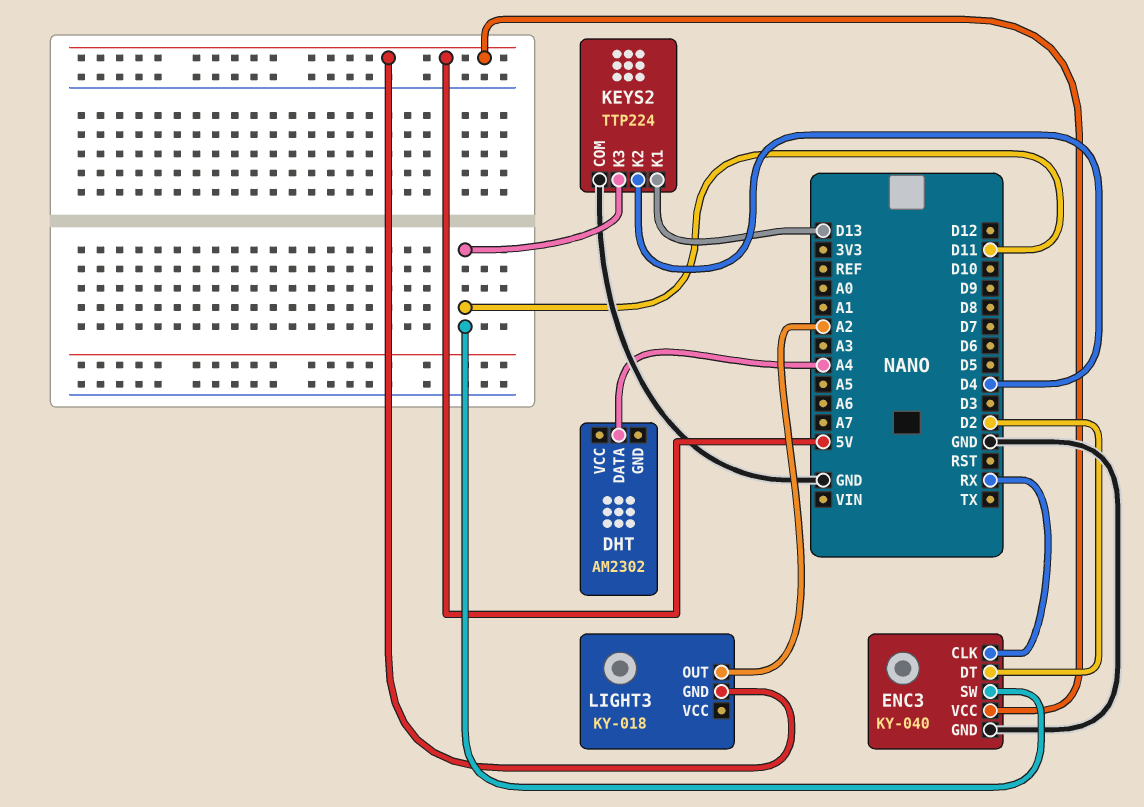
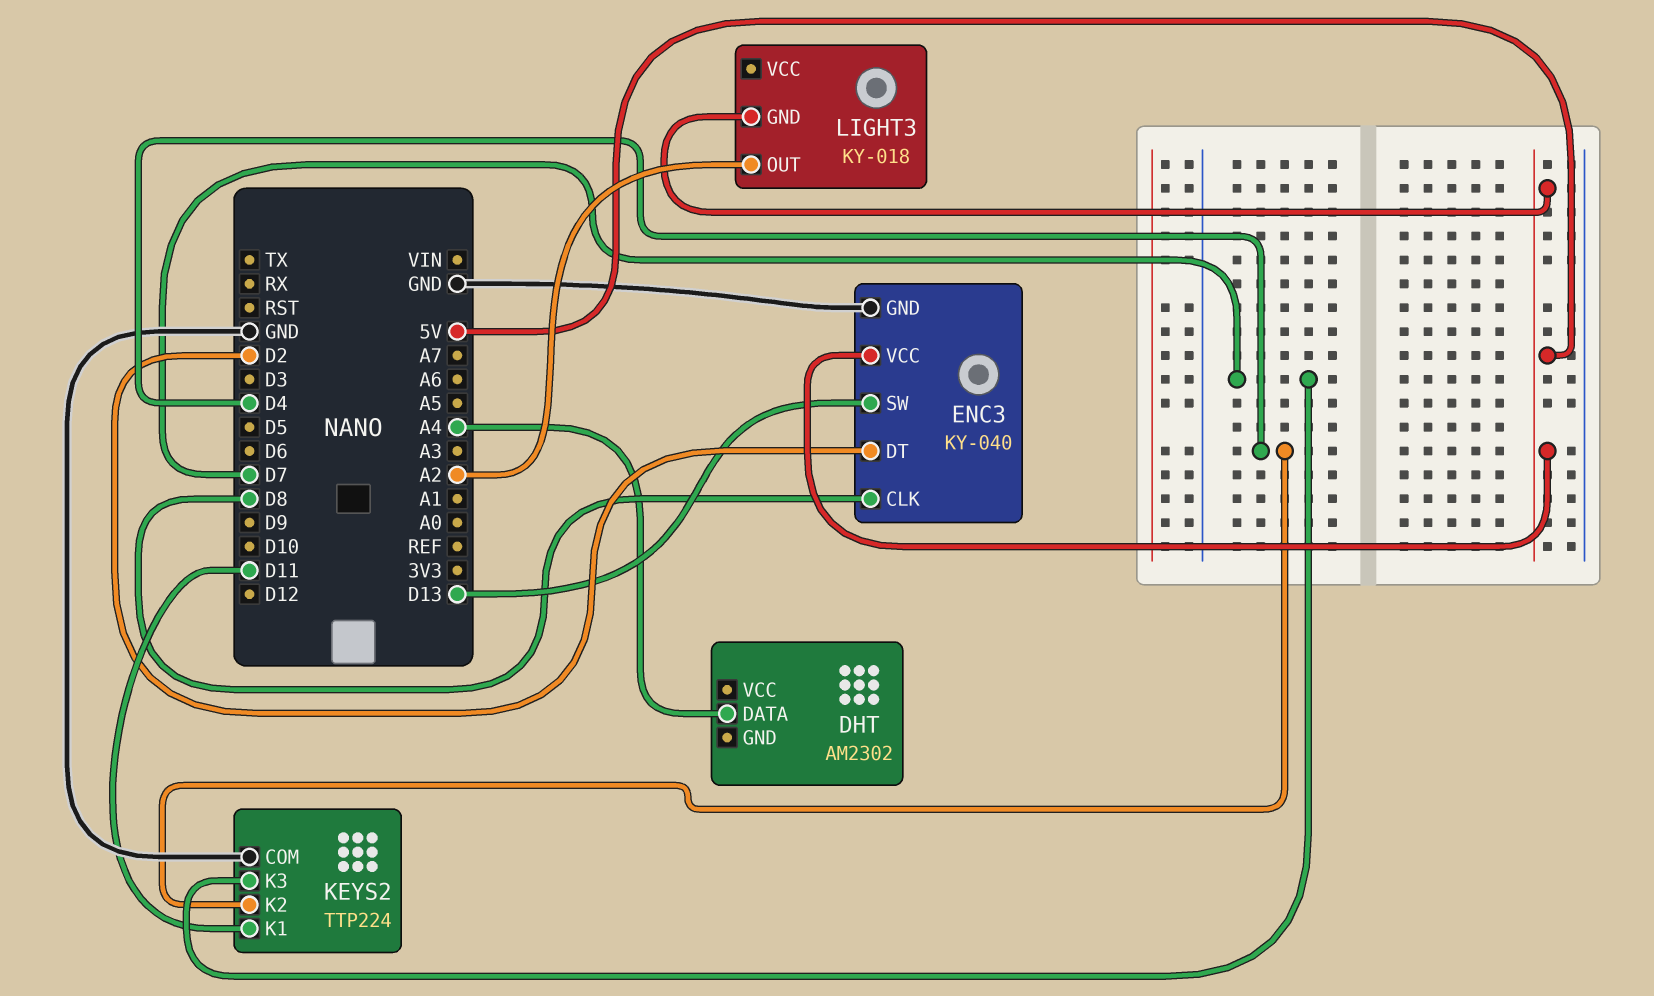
ENC3 pin CLK: RX -> D8
ENC3 pin SW: D11 -> D13
KEYS2 pin K1: D13 -> D11
KEYS2 pin K3: D11 -> D7

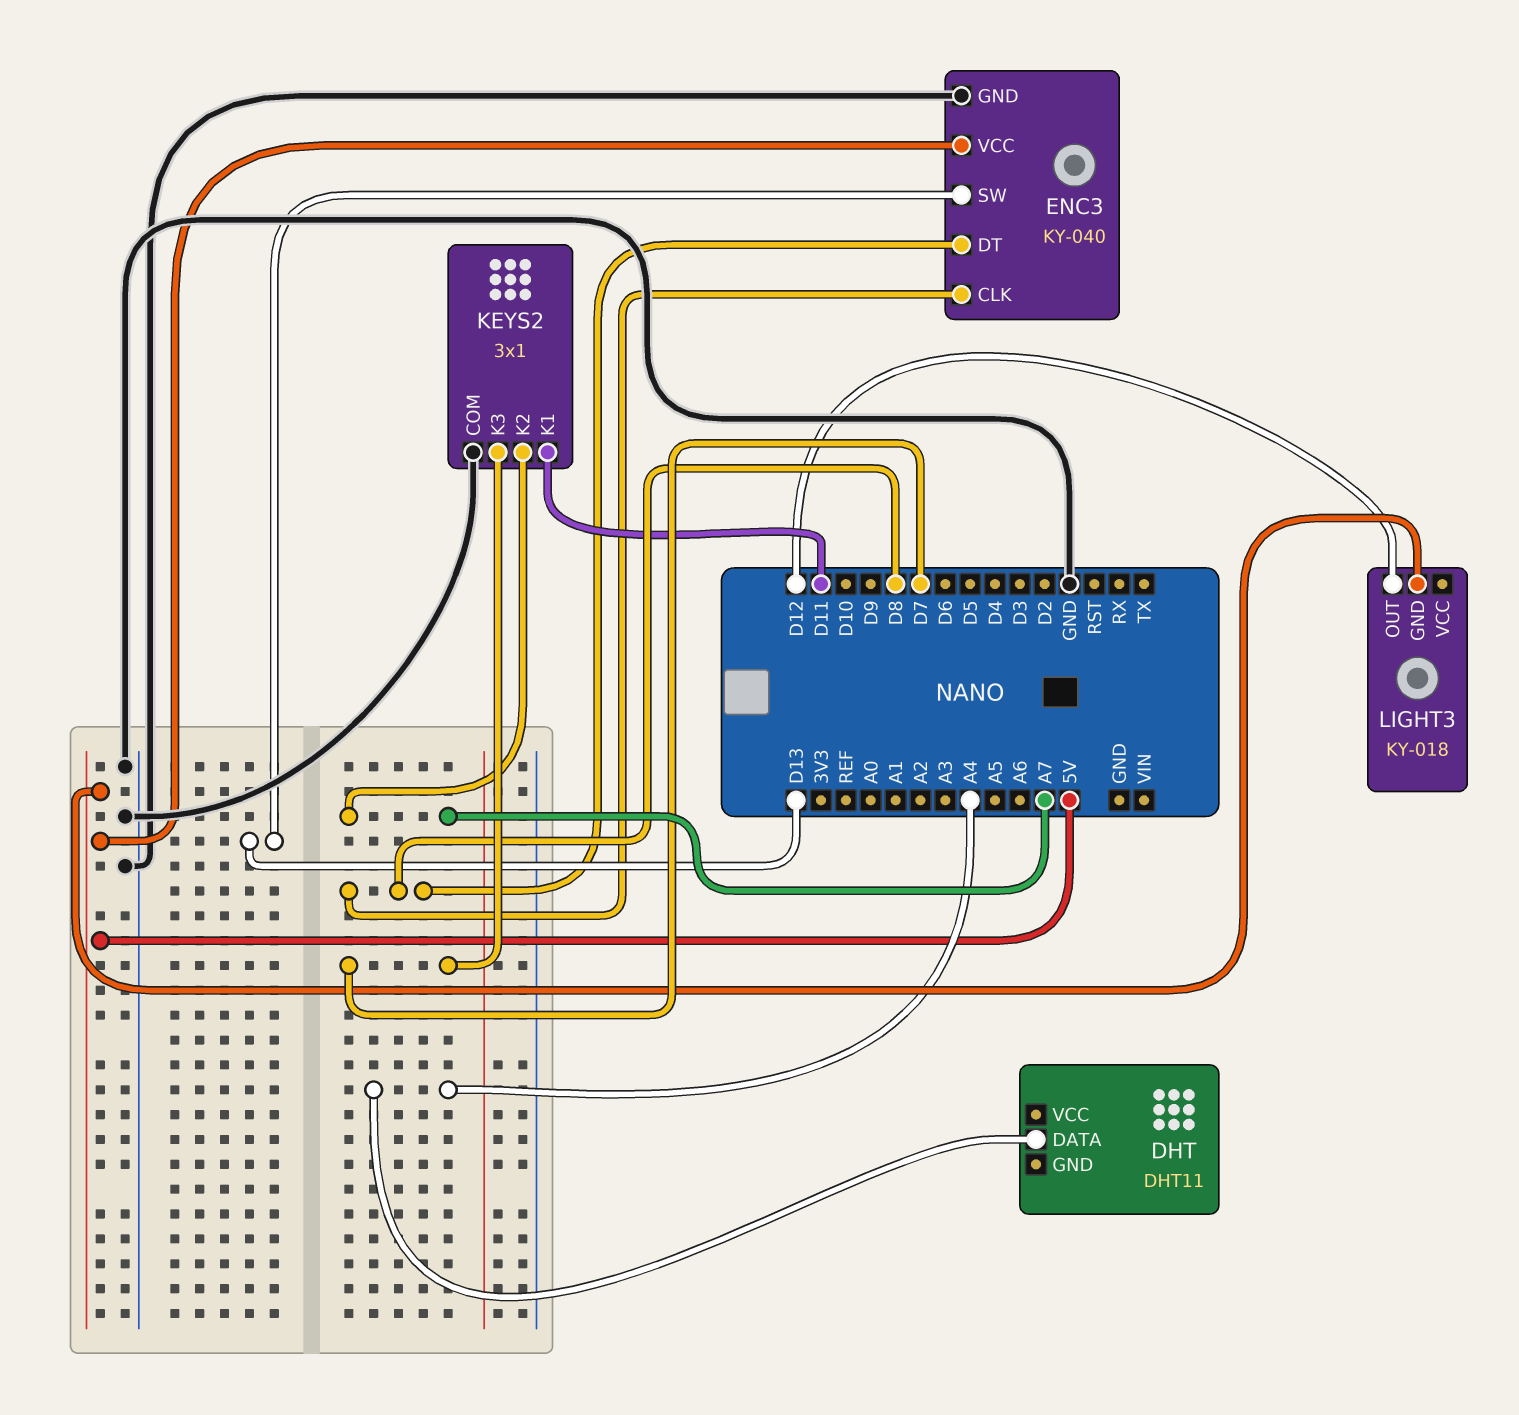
DHT: AM2302 -> DHT11
ENC3 pin DT: D2 -> D8
KEYS2: TTP224 -> 3x1
KEYS2 pin K2: D4 -> A7
LIGHT3 pin OUT: A2 -> D12

